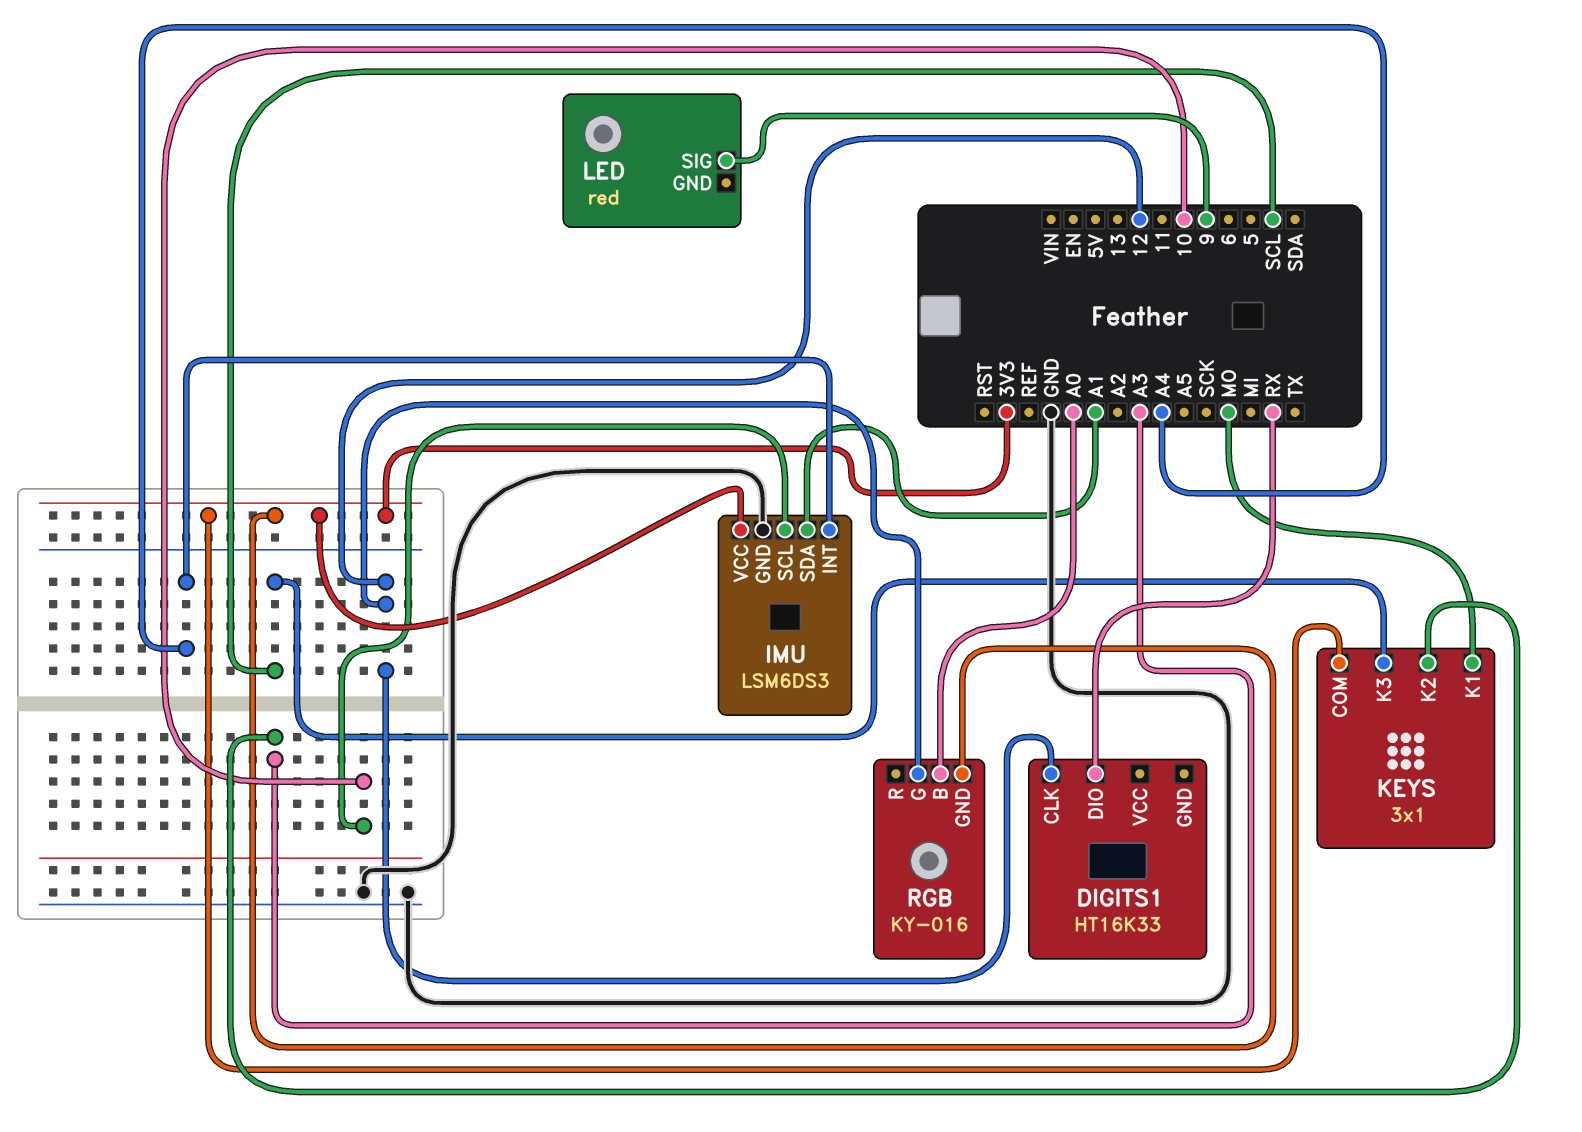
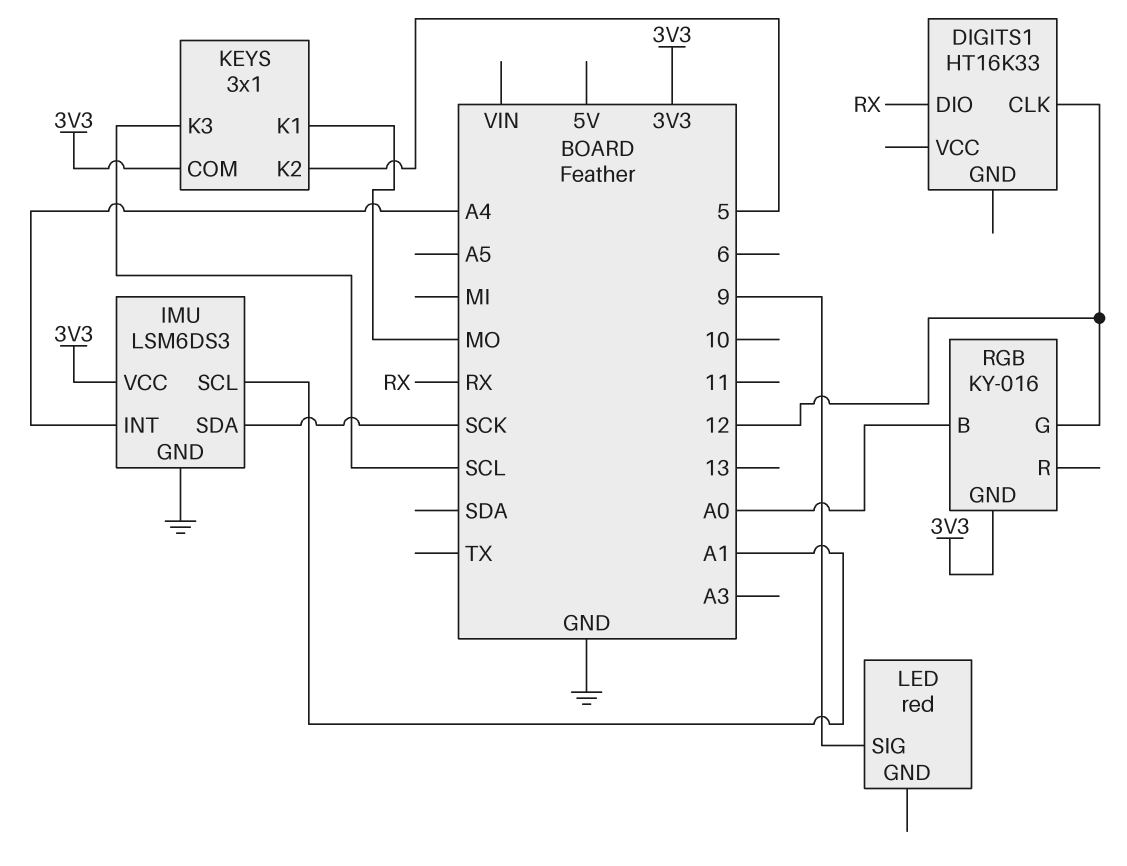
IMU pin SCL: 10 -> A1
IMU pin SDA: A1 -> SCK
KEYS pin K2: A3 -> 5

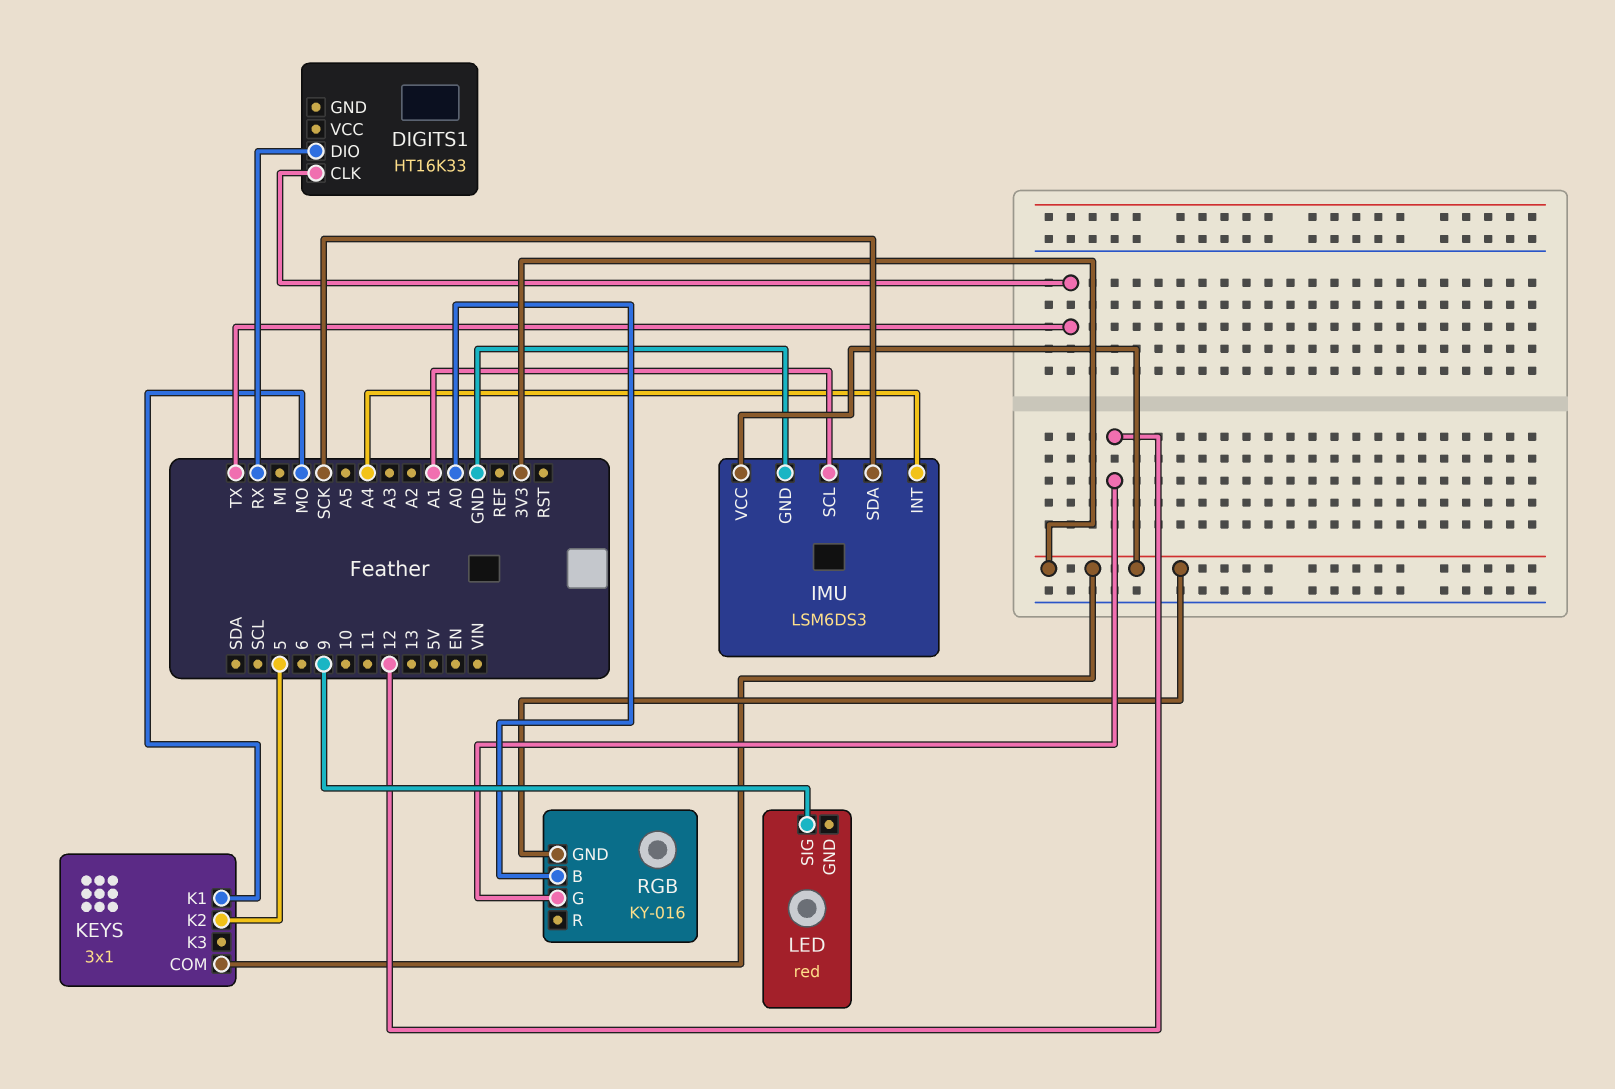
DIGITS1 pin CLK: 12 -> TX
KEYS pin K3: SCL -> none

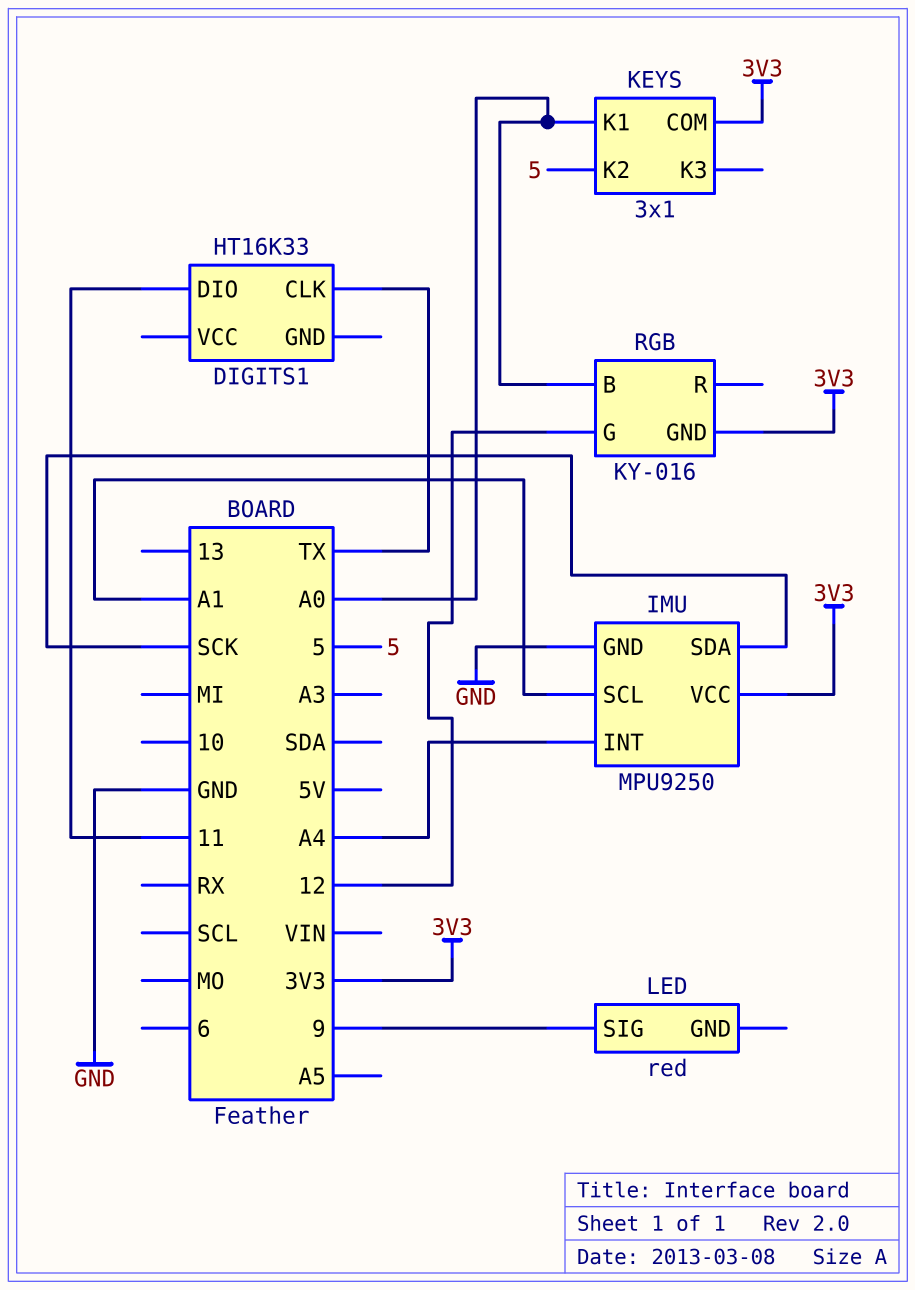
DIGITS1 pin DIO: RX -> 11
IMU: LSM6DS3 -> MPU9250
KEYS pin K1: MO -> A0

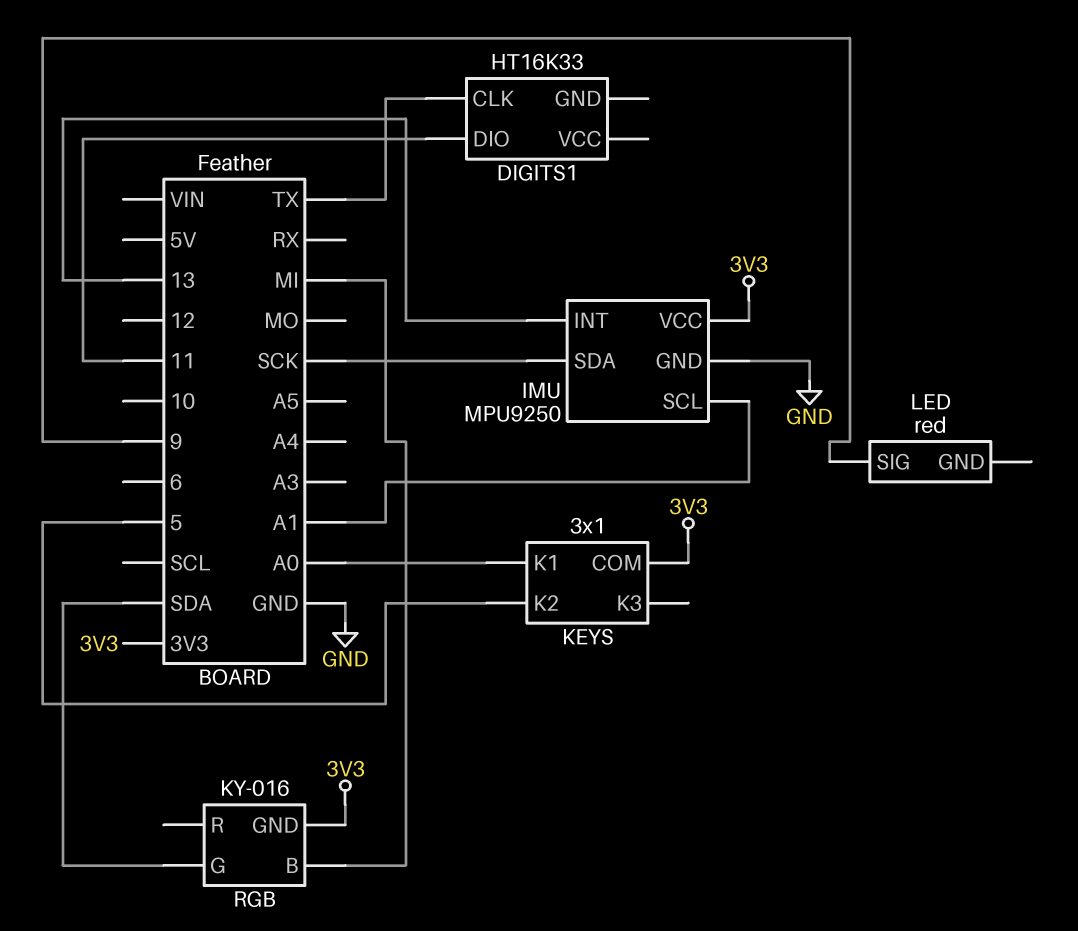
IMU pin INT: A4 -> 13
RGB pin B: A0 -> MI
RGB pin G: 12 -> SDA

